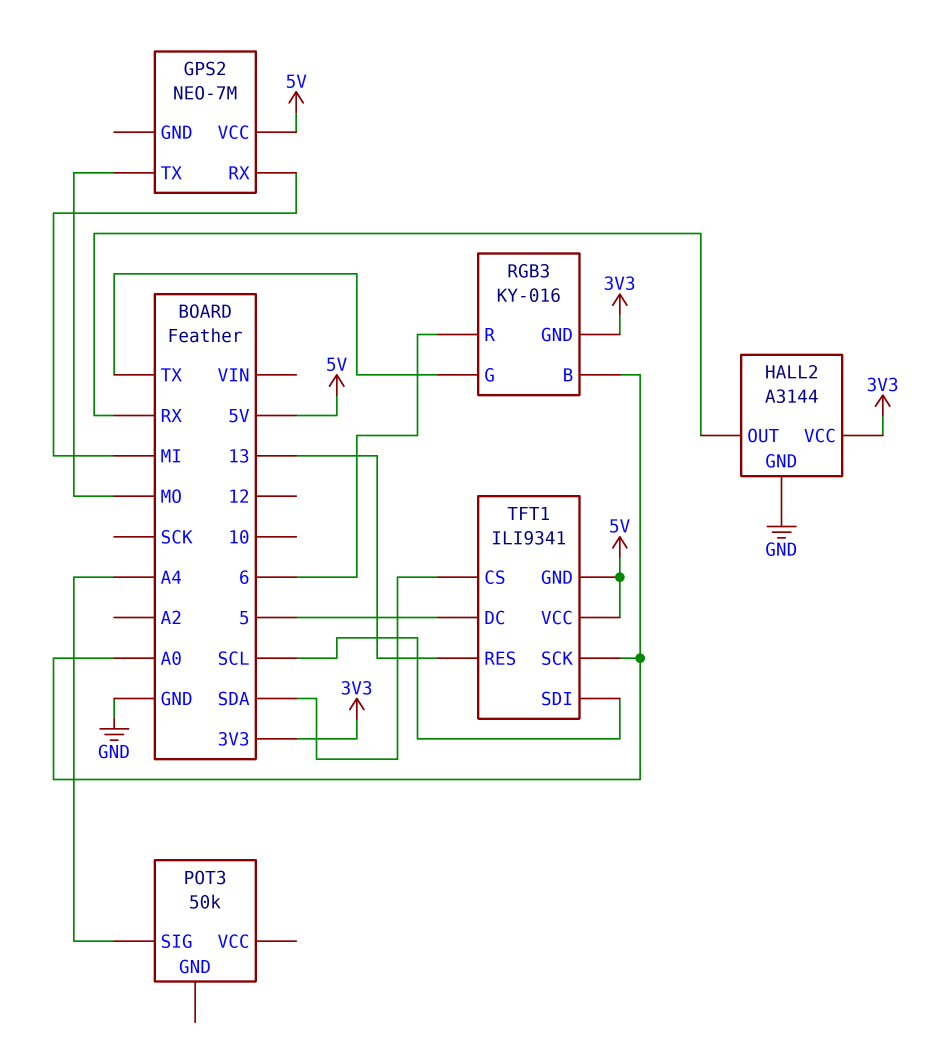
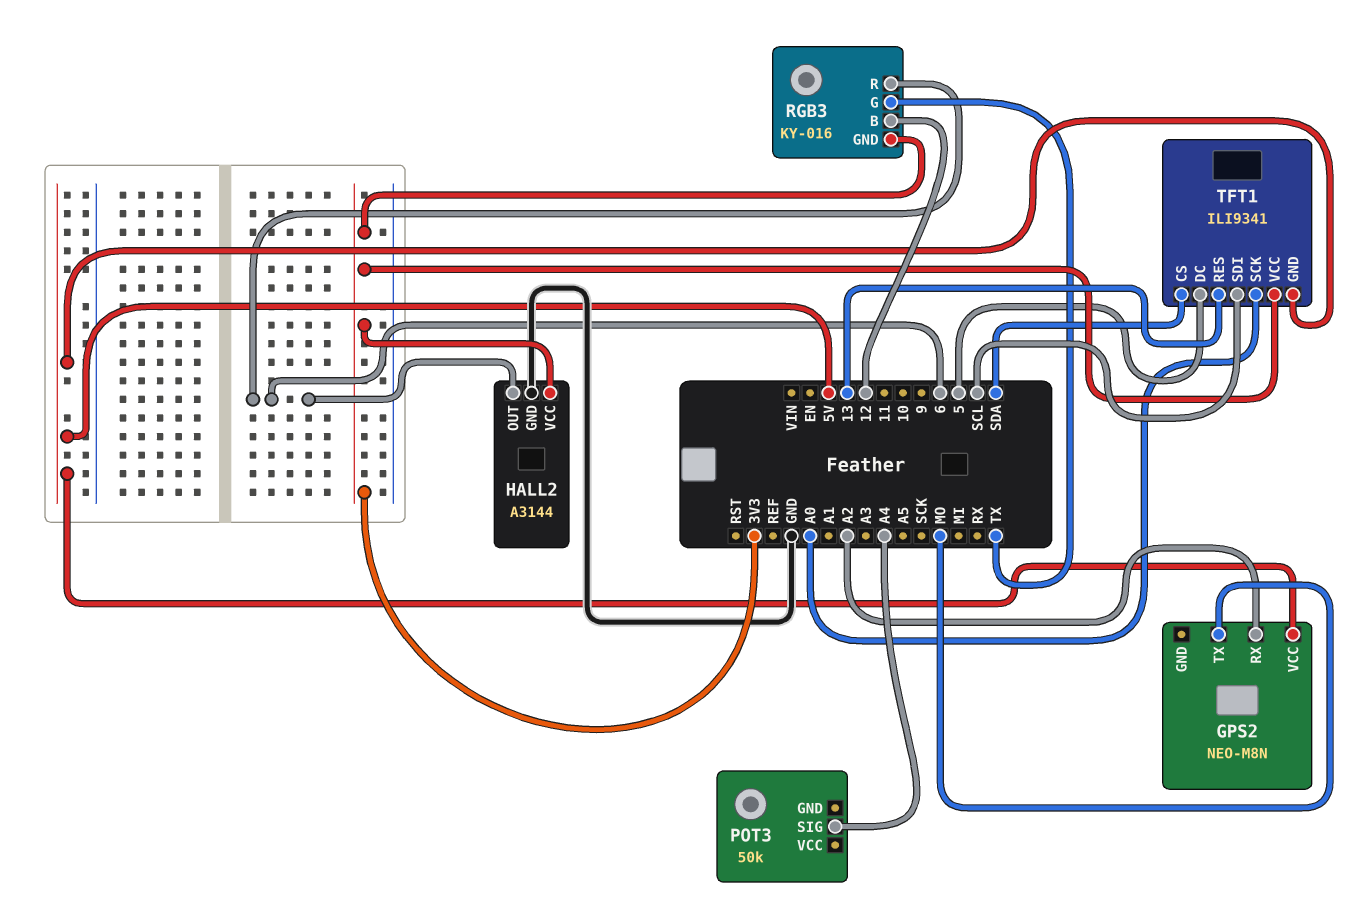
GPS2: NEO-7M -> NEO-M8N
GPS2 pin RX: MI -> A2
HALL2 pin OUT: RX -> 6
RGB3 pin B: A0 -> 12
TFT1 pin VCC: 5V -> 3V3

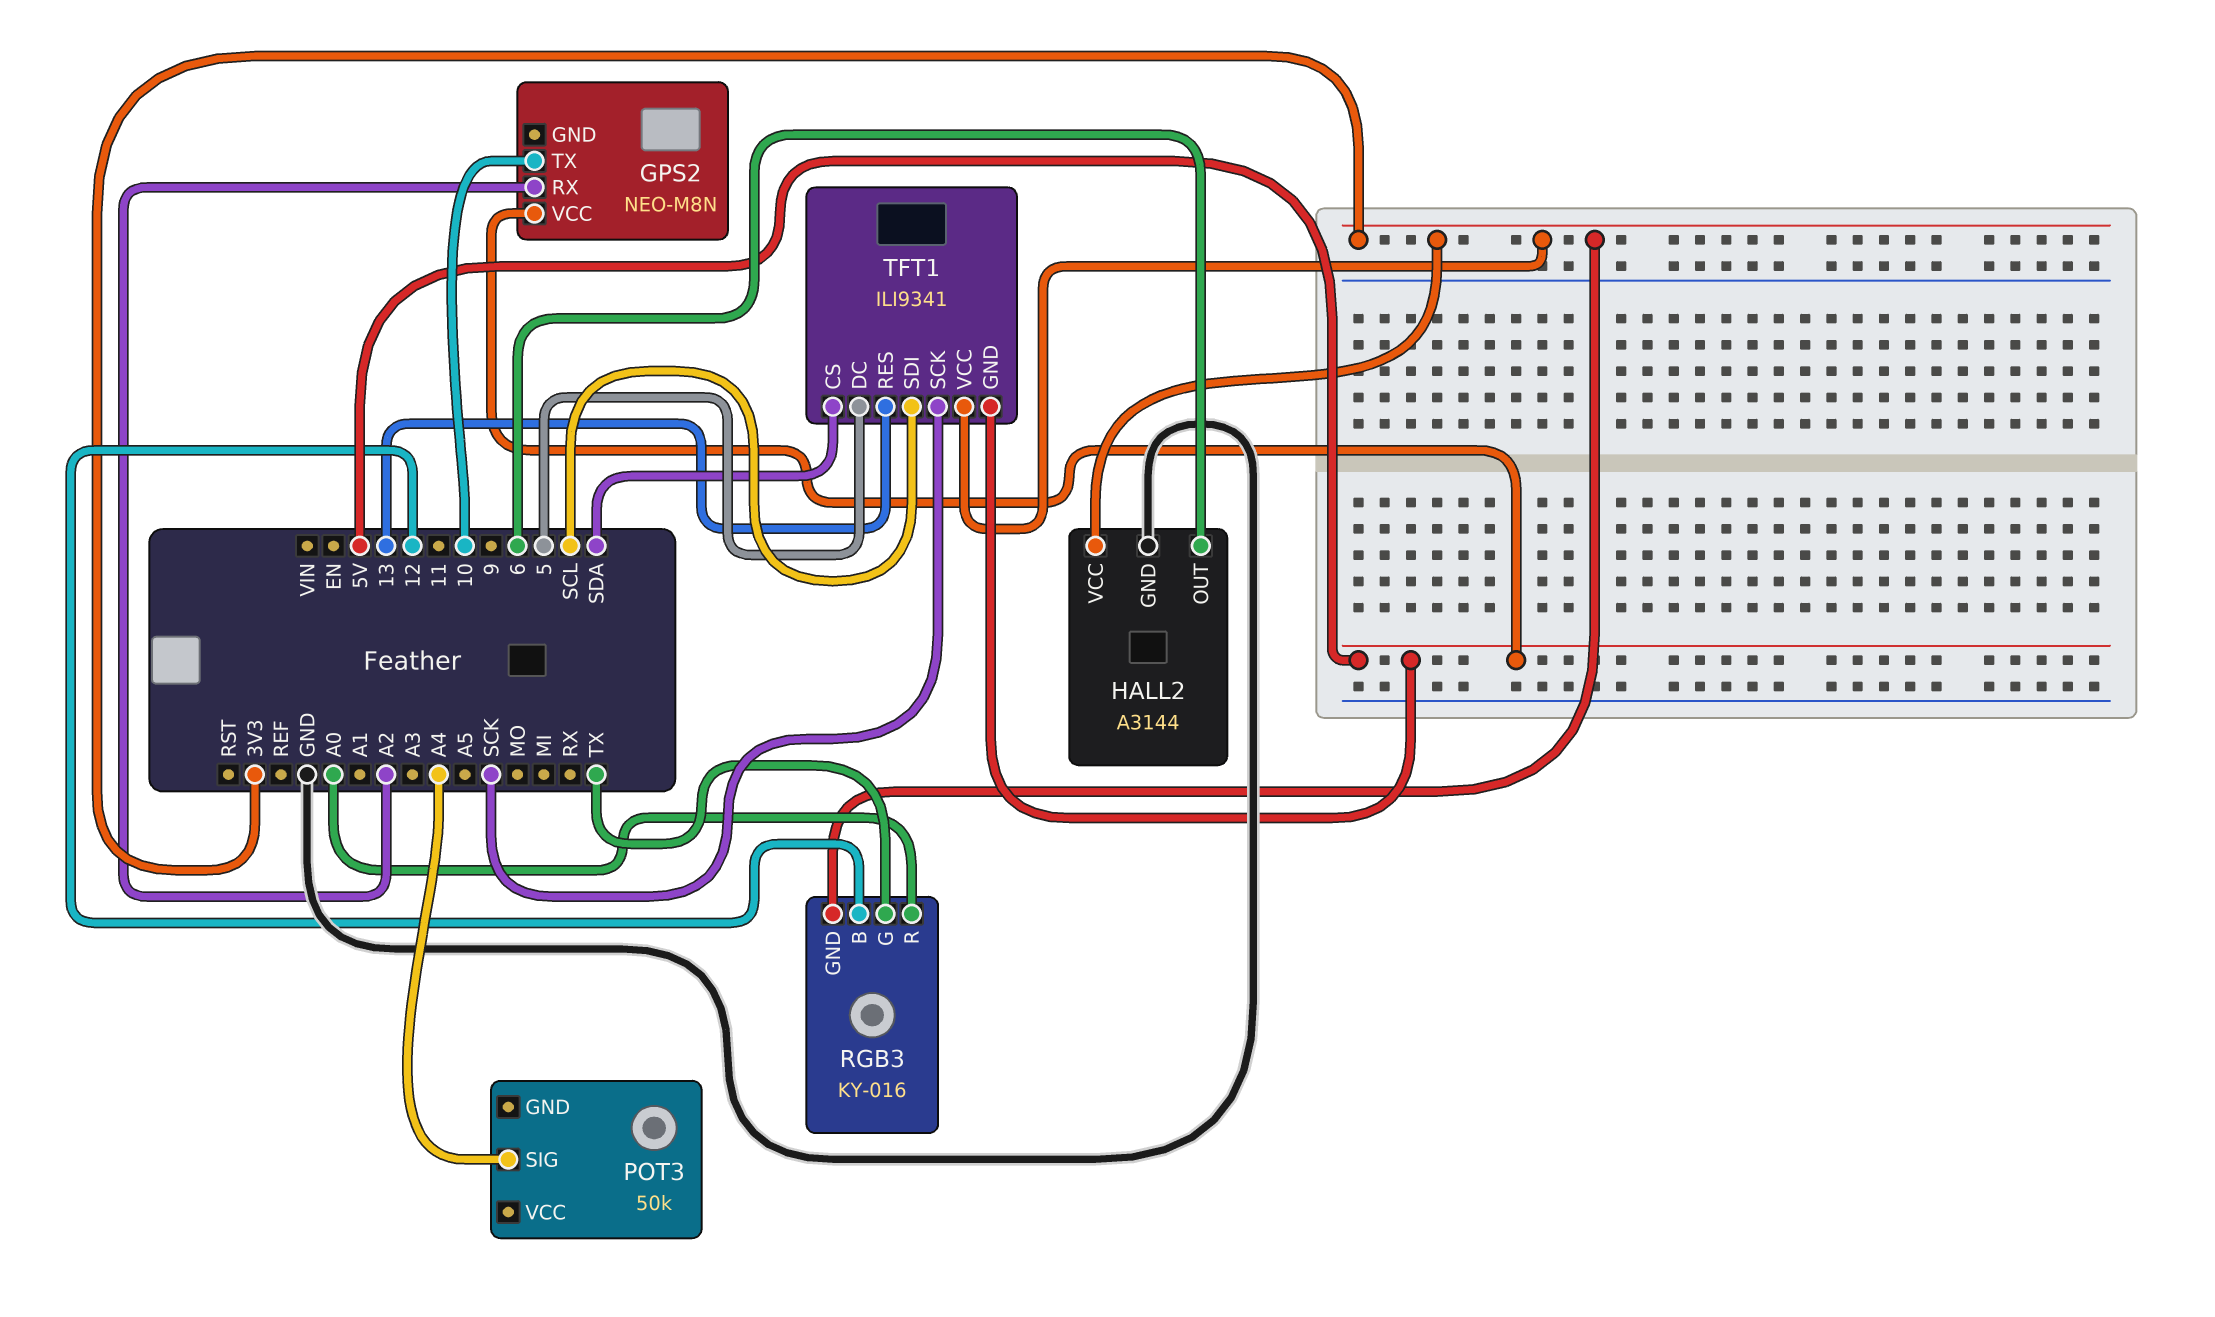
GPS2 pin TX: MO -> 10
RGB3 pin R: 6 -> A0
TFT1 pin SCK: A0 -> SCK

